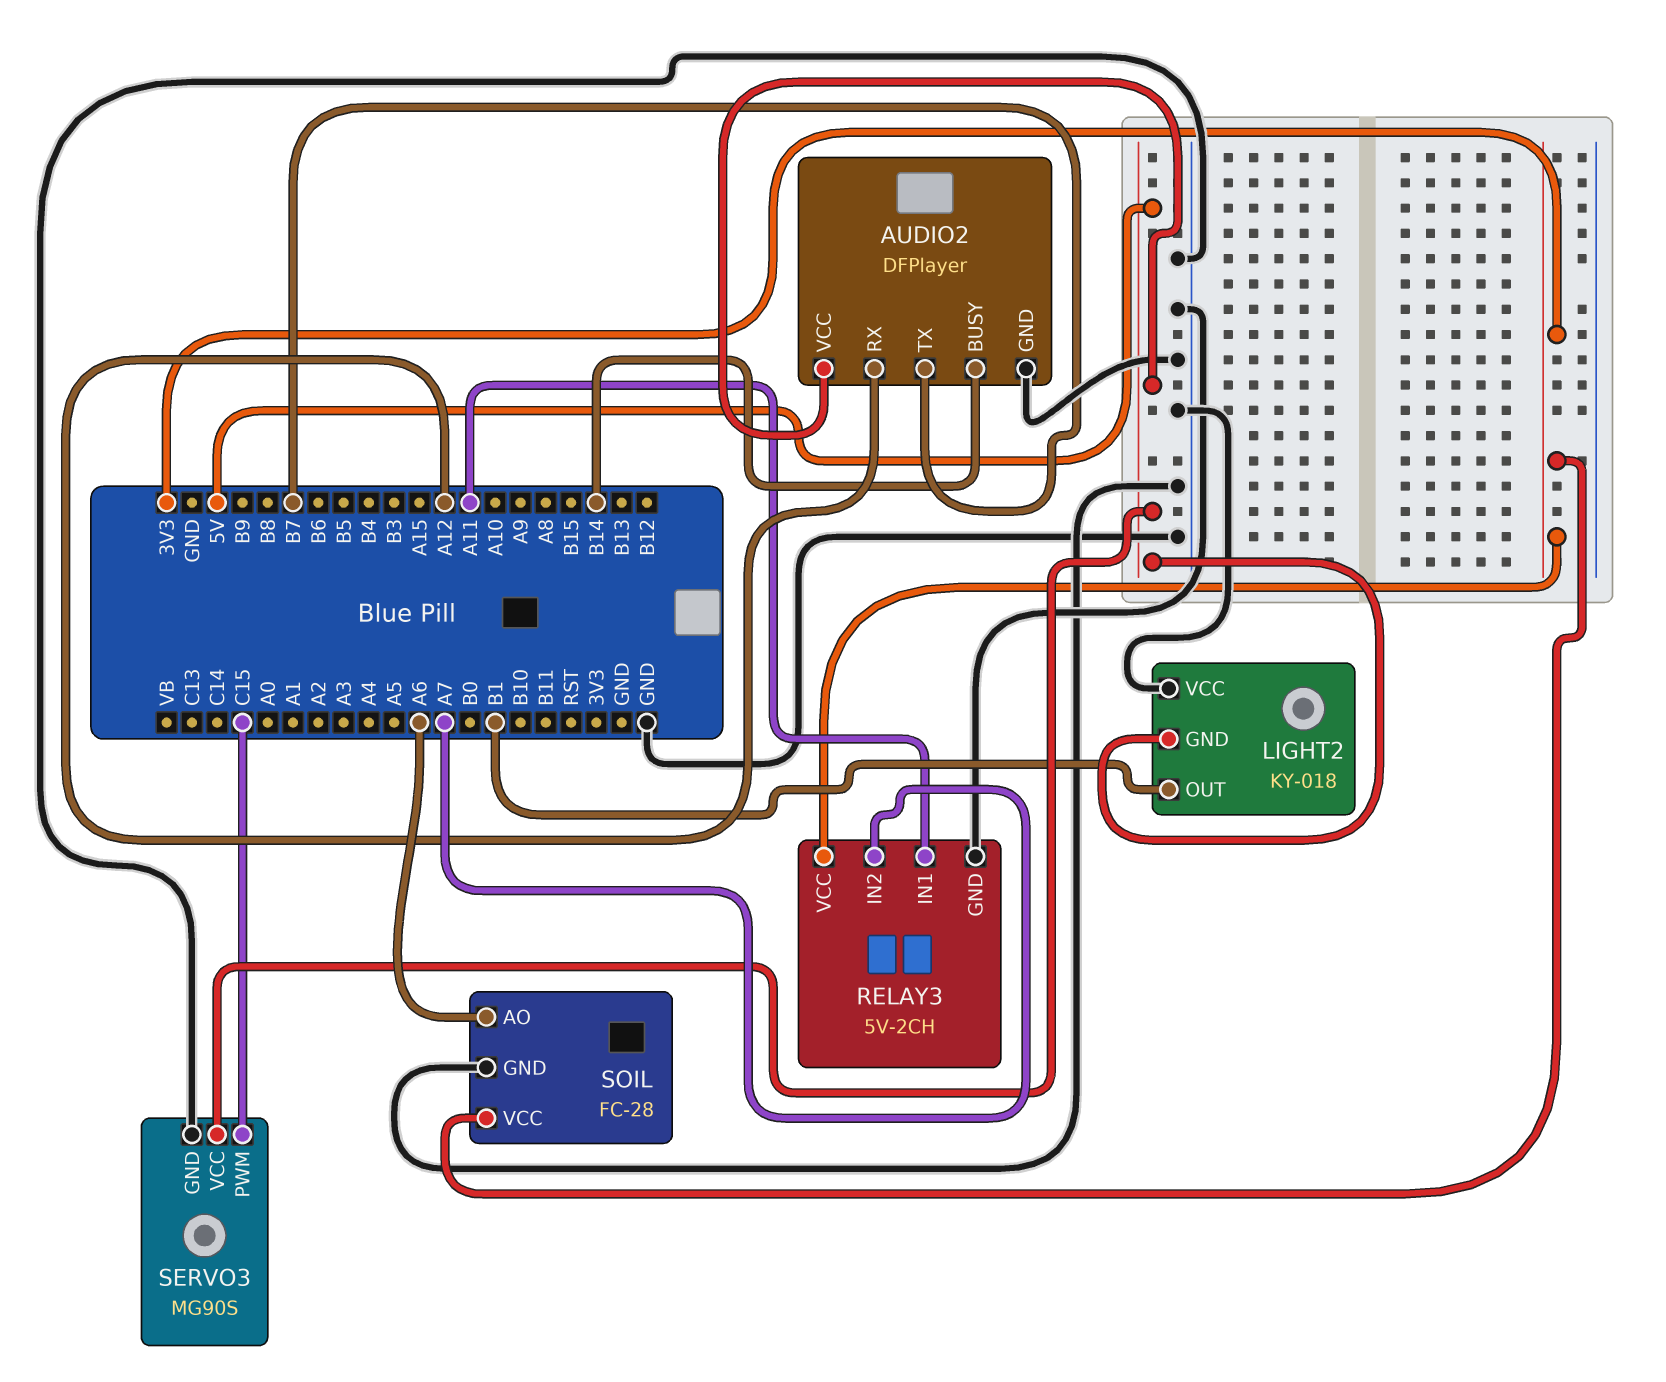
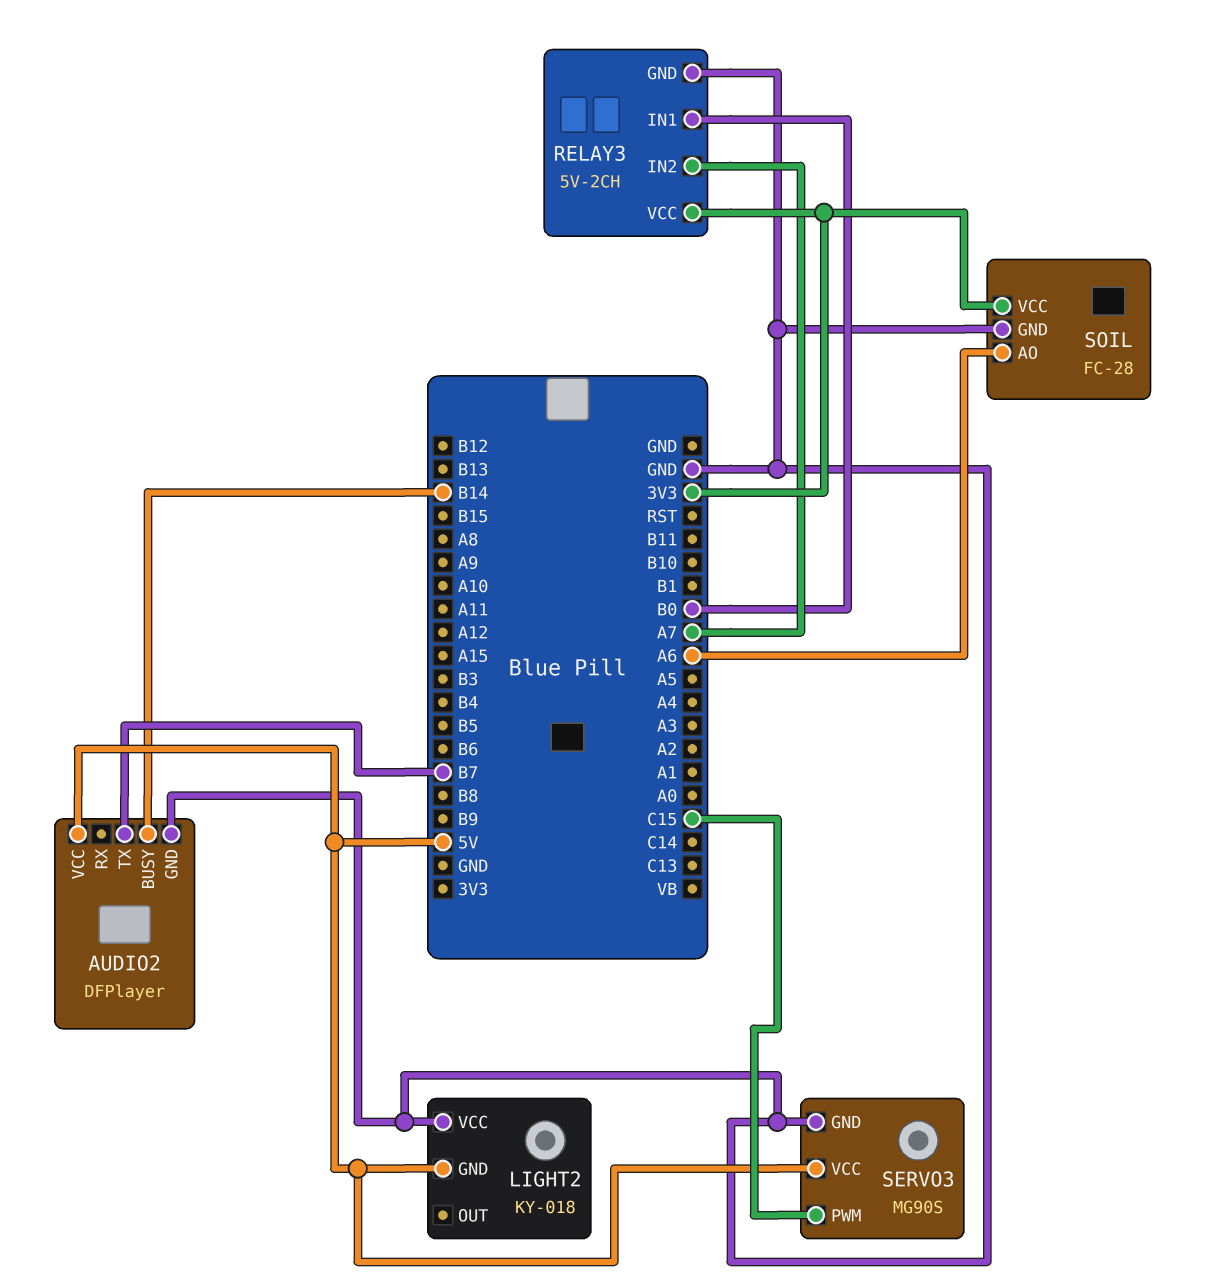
AUDIO2 pin RX: A12 -> none
LIGHT2 pin OUT: B1 -> none
RELAY3 pin IN1: A11 -> B0

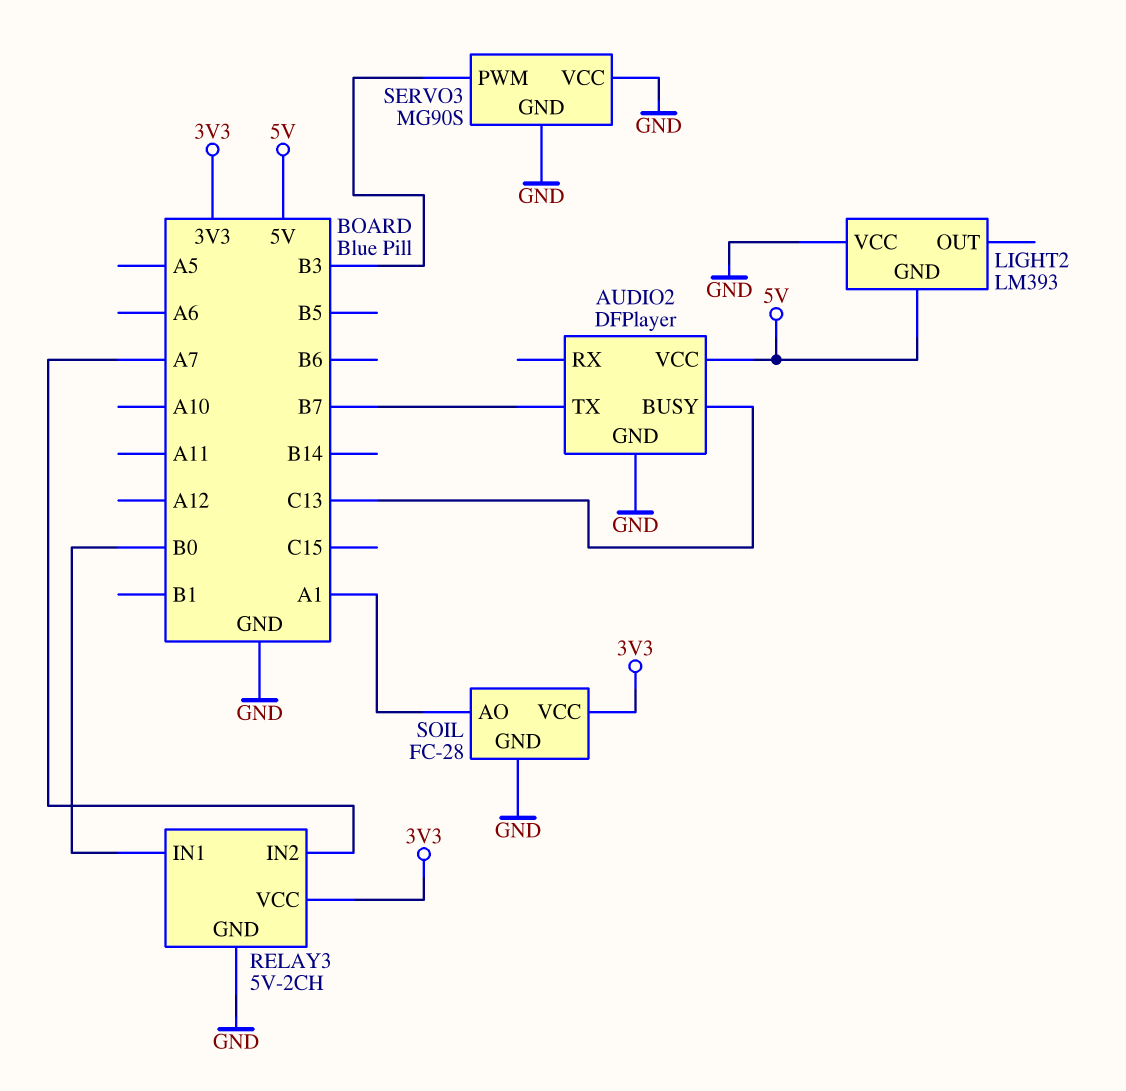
AUDIO2 pin BUSY: B14 -> C13
LIGHT2: KY-018 -> LM393
SERVO3 pin PWM: C15 -> B3
SERVO3 pin VCC: 5V -> GND
SOIL pin AO: A6 -> A1

